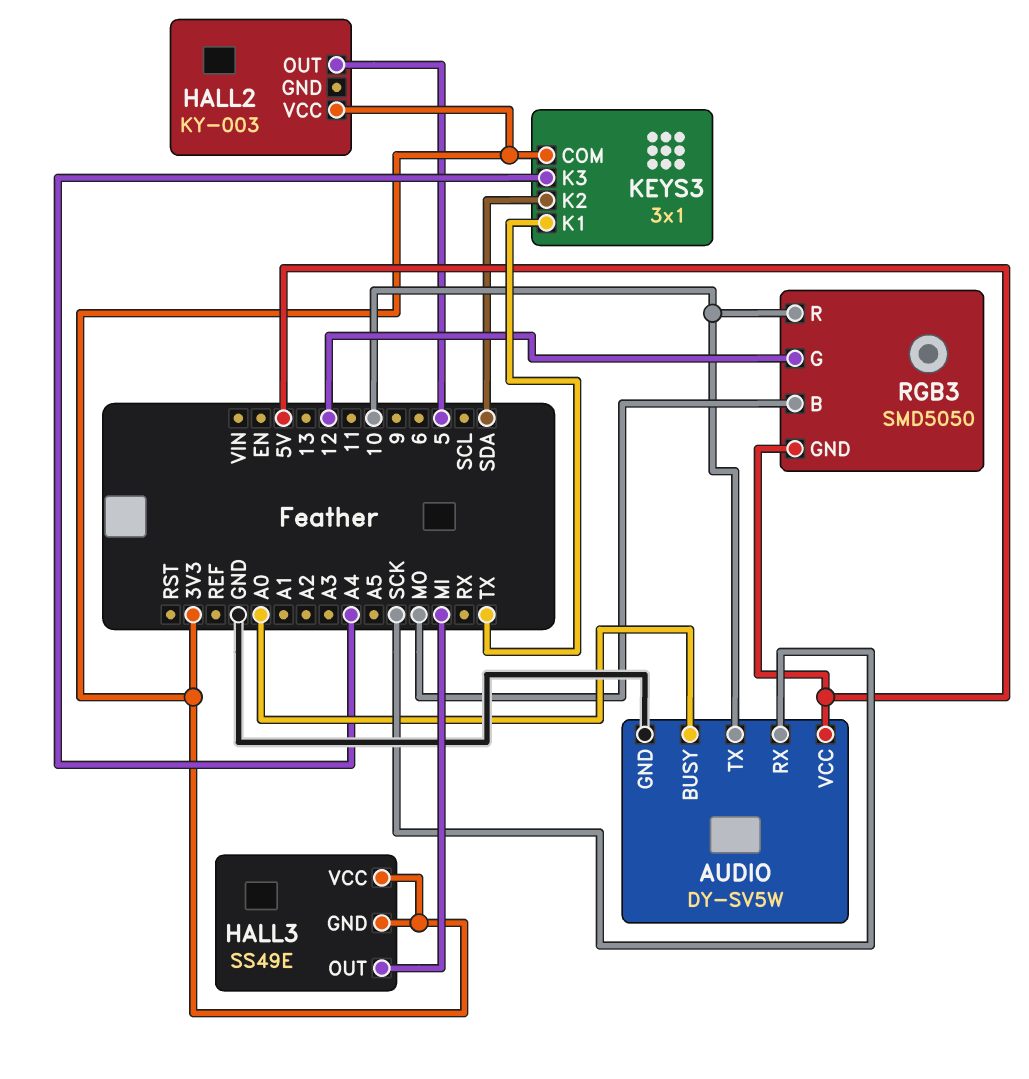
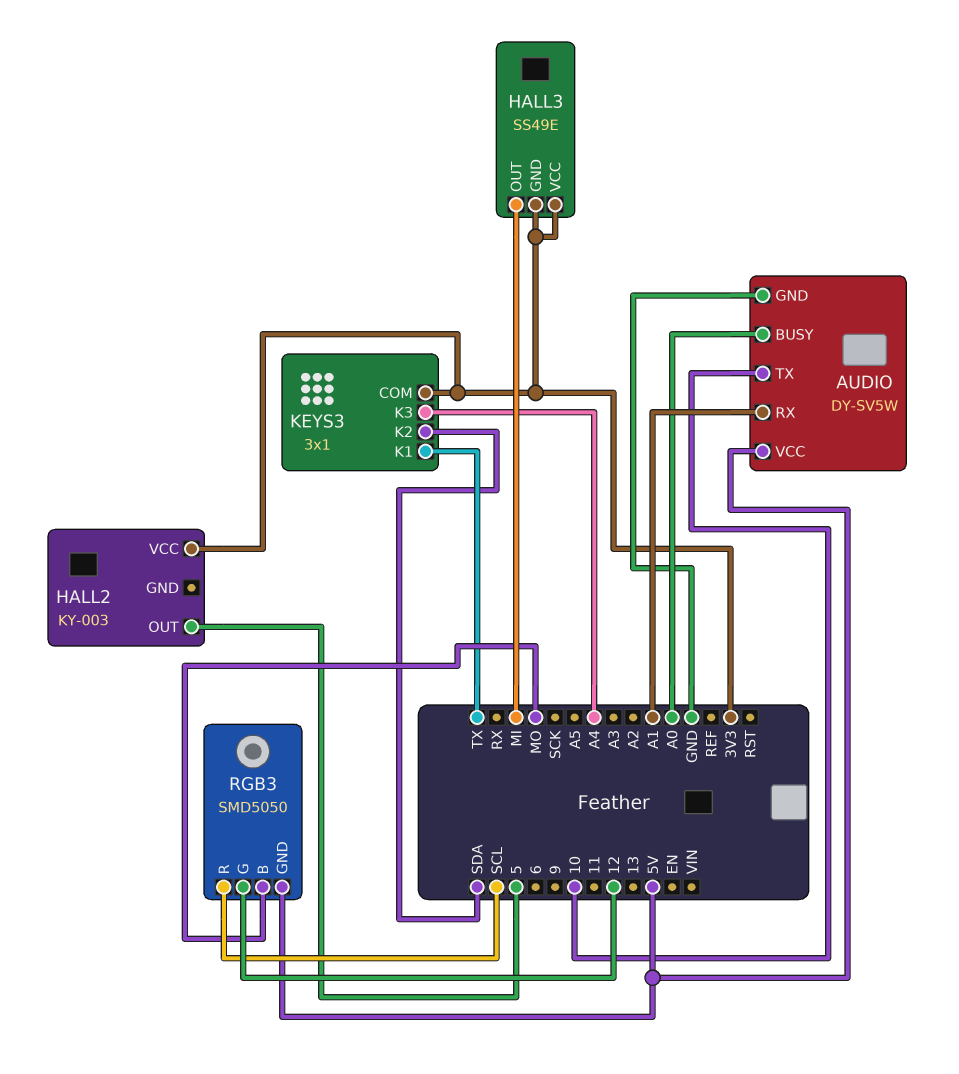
AUDIO pin RX: SCK -> A1
RGB3 pin R: 10 -> SCL

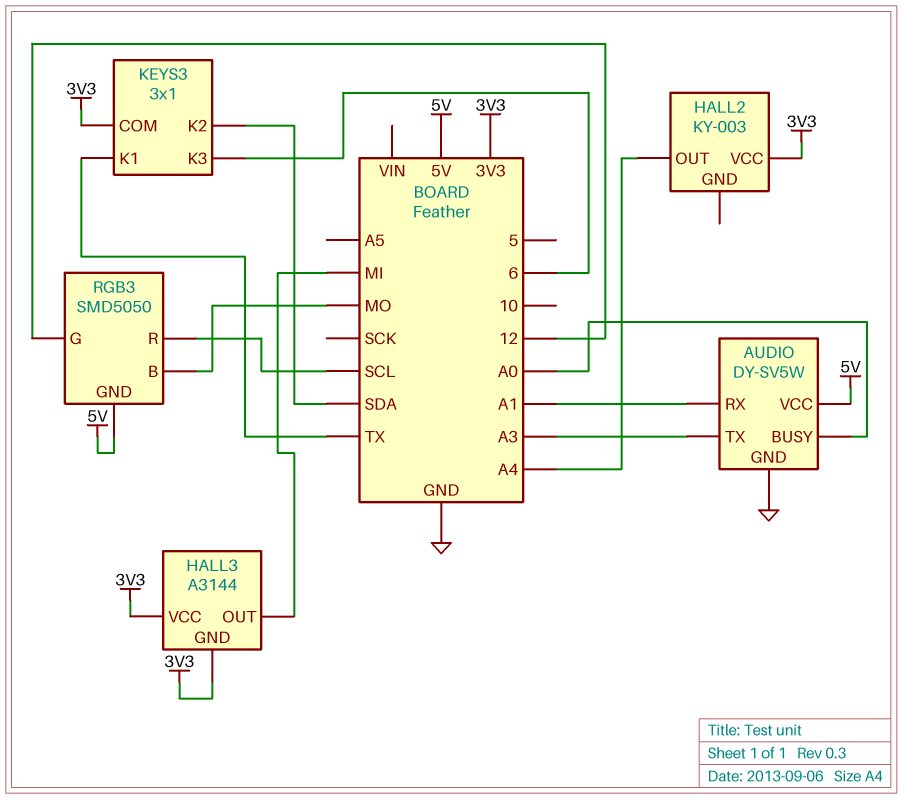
AUDIO pin TX: 10 -> A3
HALL2 pin OUT: 5 -> A4
HALL3: SS49E -> A3144
KEYS3 pin K3: A4 -> 6

